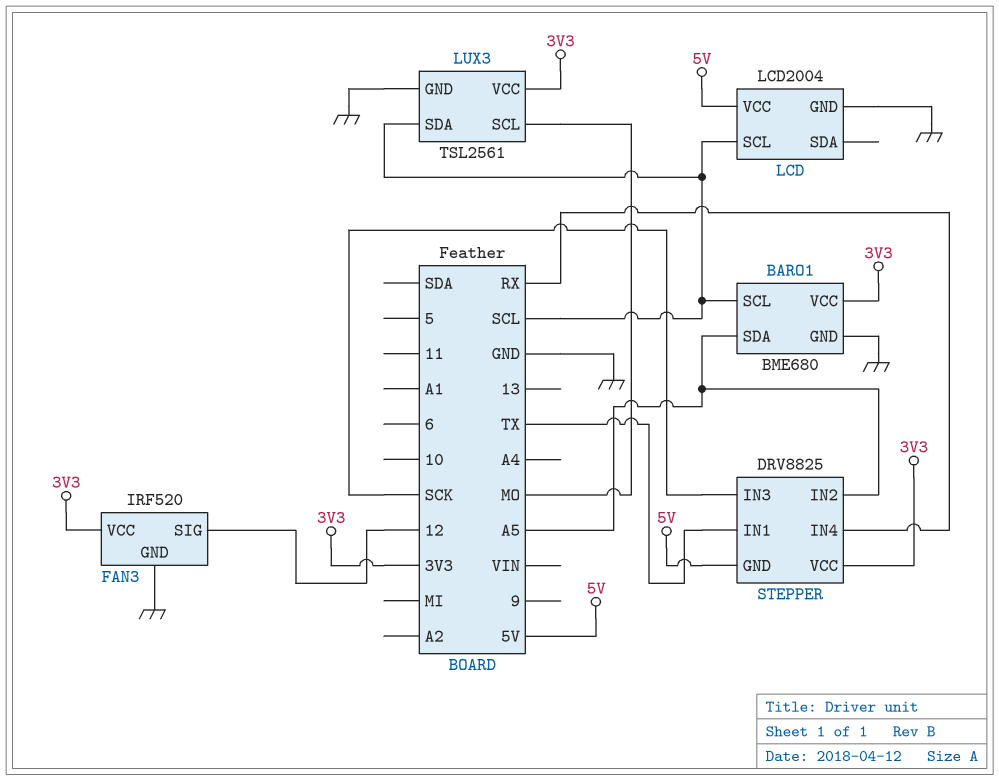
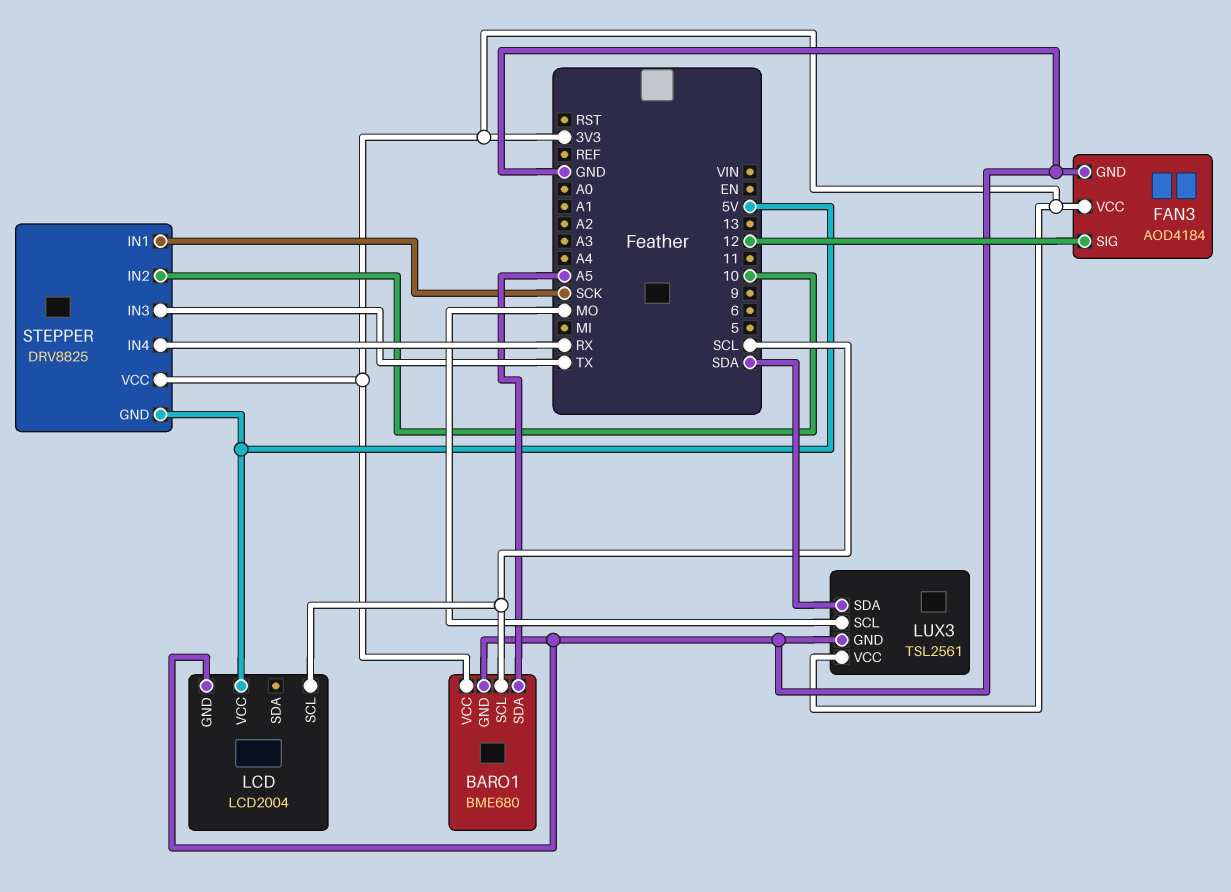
FAN3: IRF520 -> AOD4184
LUX3 pin SDA: SCL -> SDA
STEPPER pin IN1: TX -> SCK
STEPPER pin IN2: A5 -> 10
STEPPER pin IN3: SCK -> TX

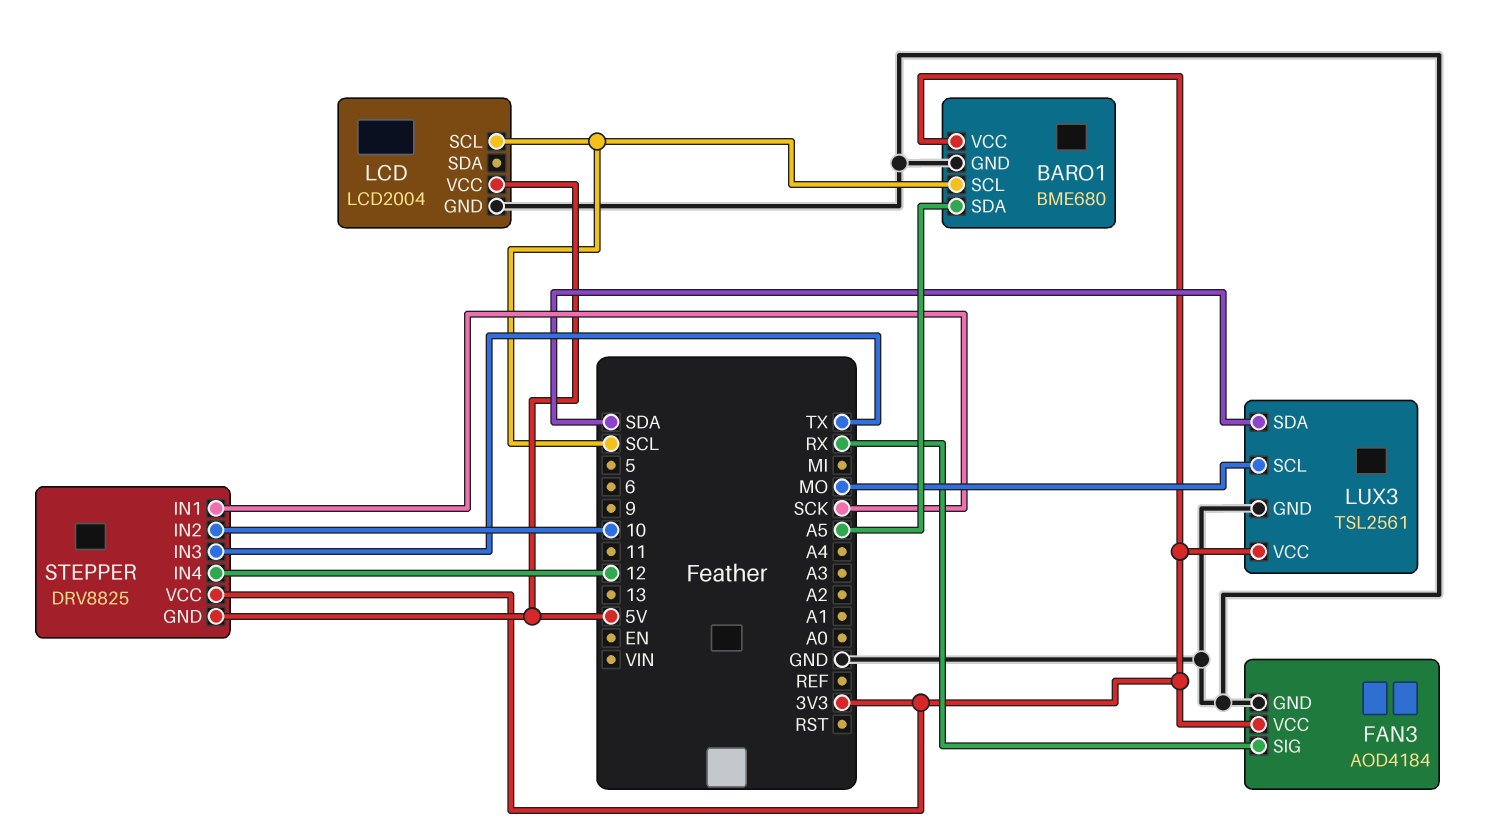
FAN3 pin SIG: 12 -> RX
STEPPER pin IN4: RX -> 12

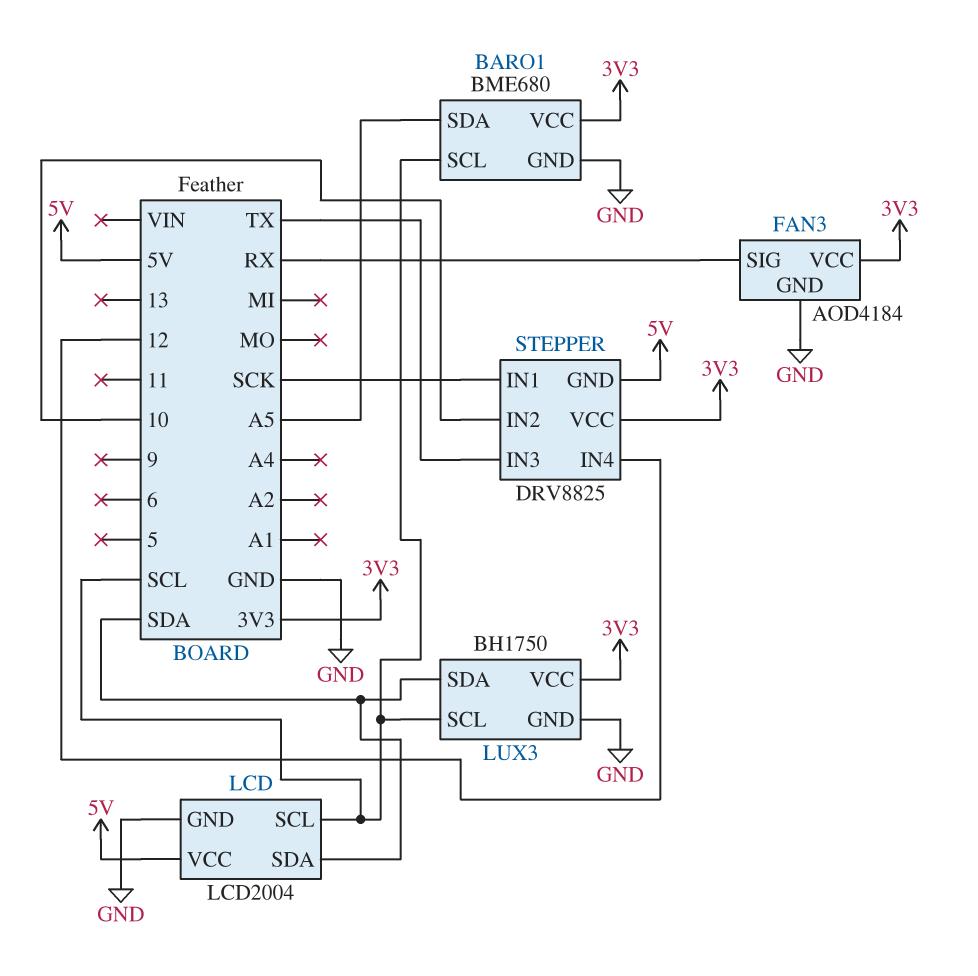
LCD pin SDA: none -> SDA
LUX3: TSL2561 -> BH1750
LUX3 pin SCL: MO -> SCL

